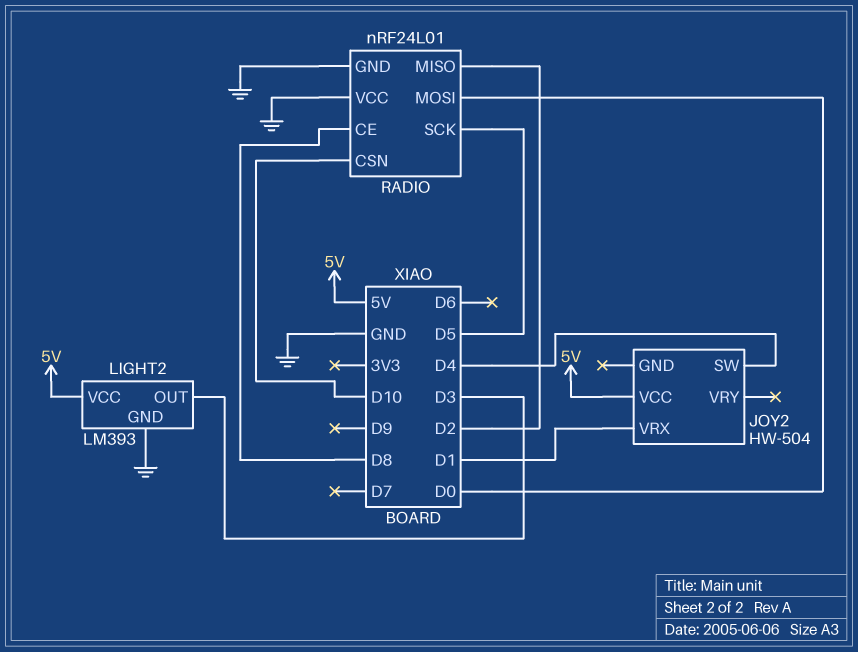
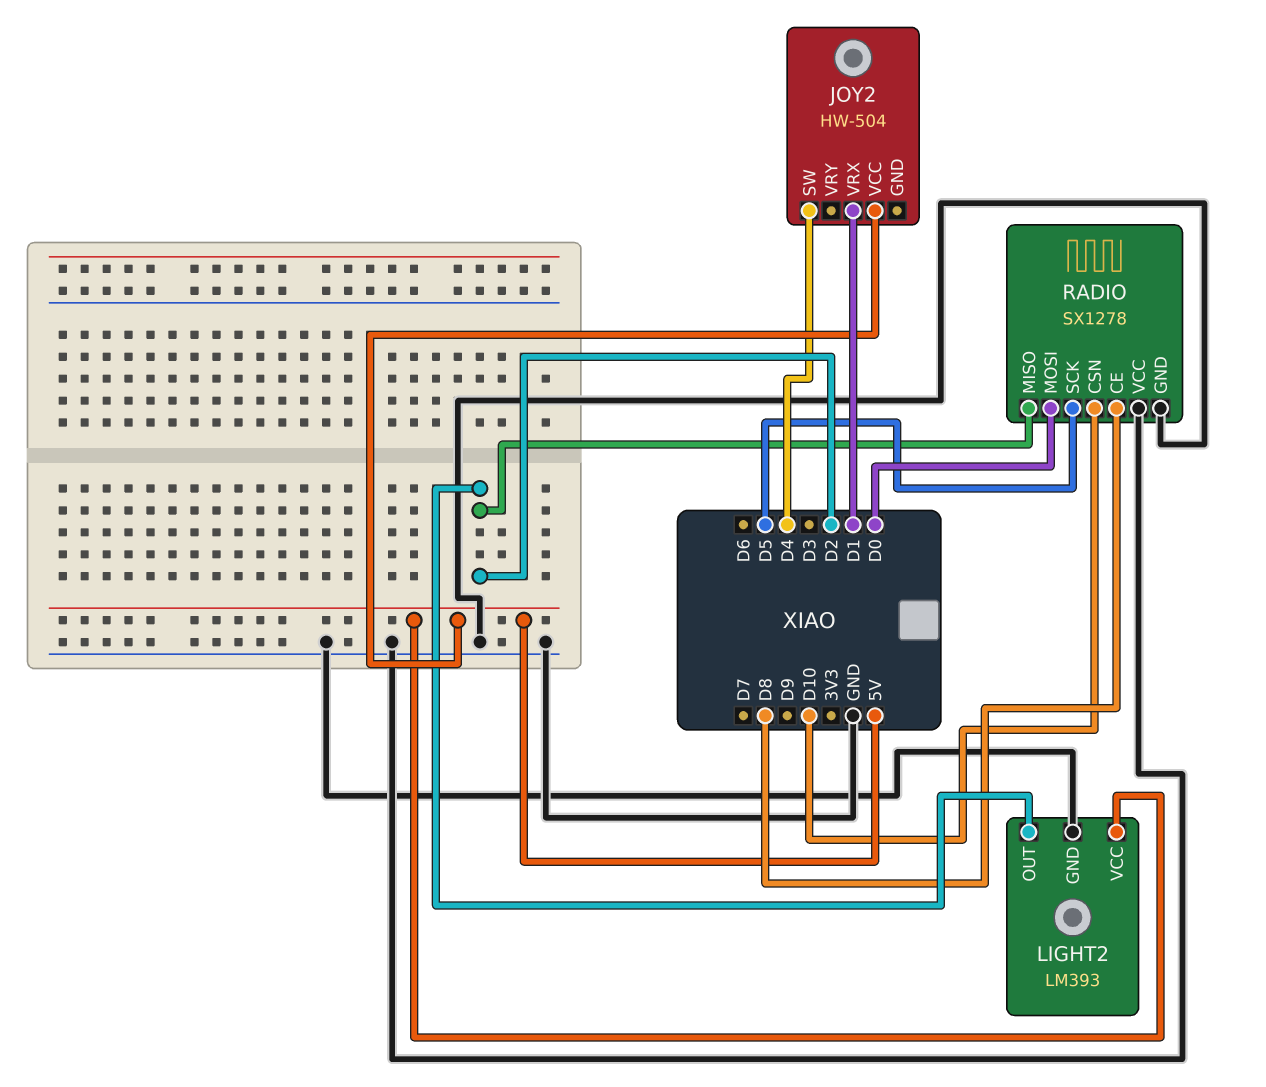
LIGHT2 pin OUT: D3 -> D2
RADIO: nRF24L01 -> SX1278

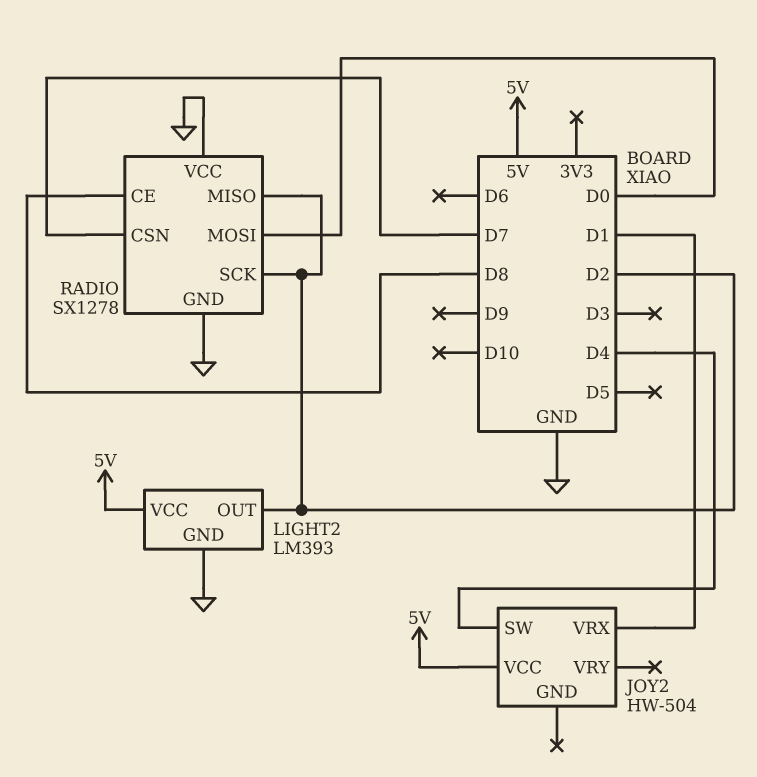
RADIO pin CSN: D10 -> D7
RADIO pin SCK: D5 -> D2

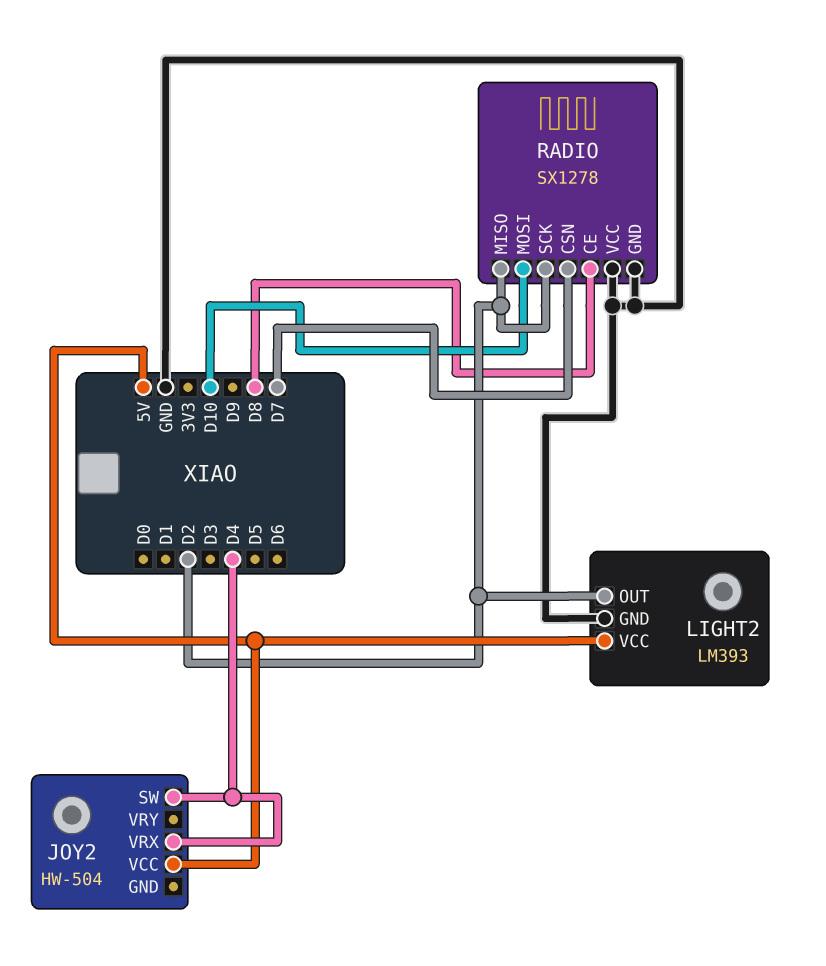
JOY2 pin VRX: D1 -> D4
RADIO pin MOSI: D0 -> D10

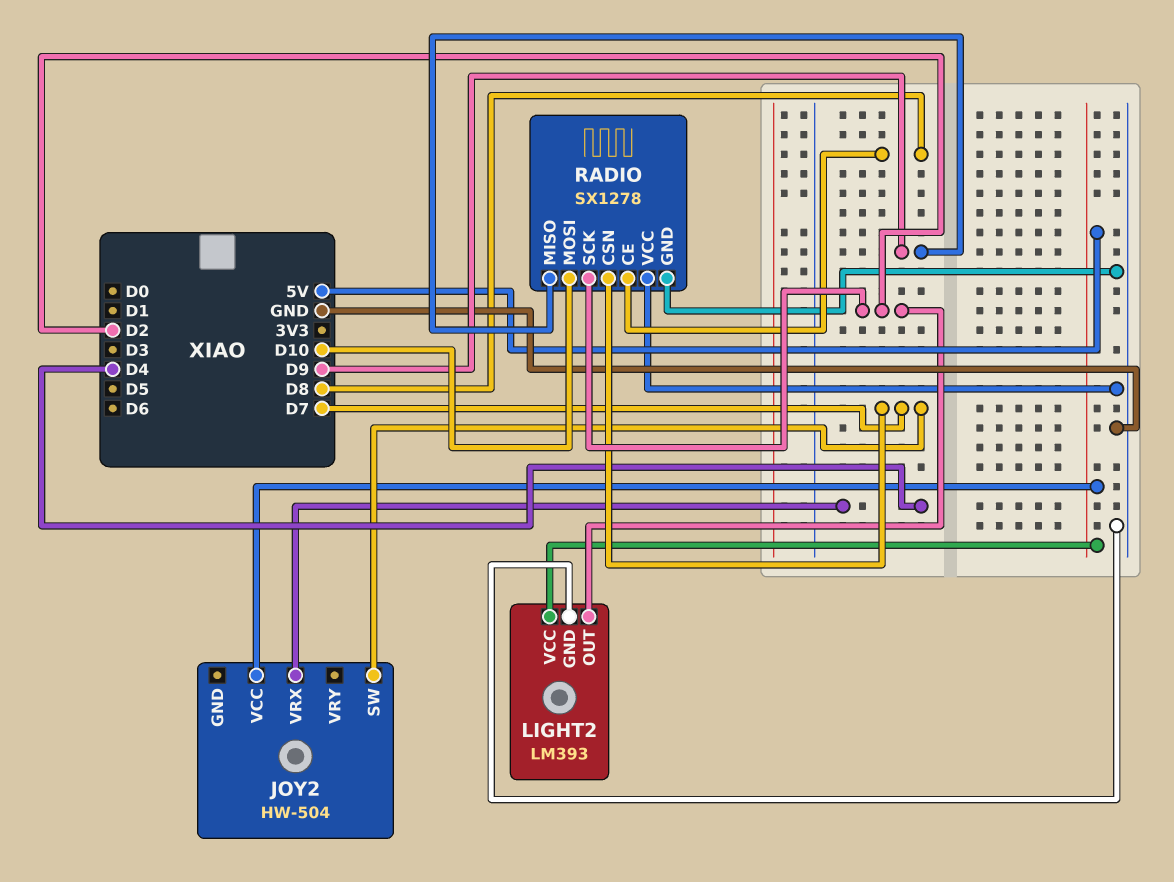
JOY2 pin SW: D4 -> D7
RADIO pin MISO: D2 -> D9

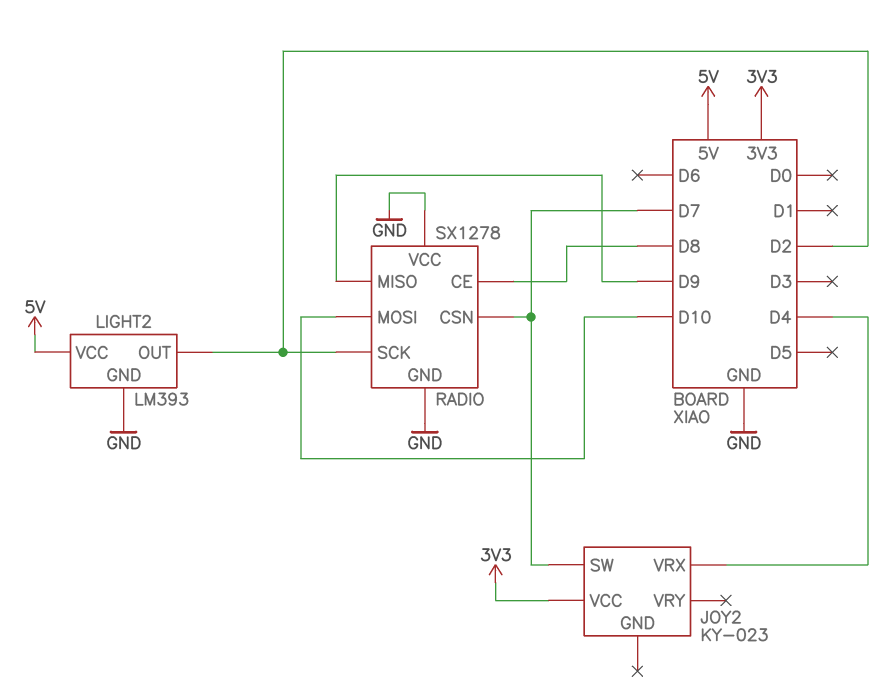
JOY2: HW-504 -> KY-023
JOY2 pin VCC: 5V -> 3V3

